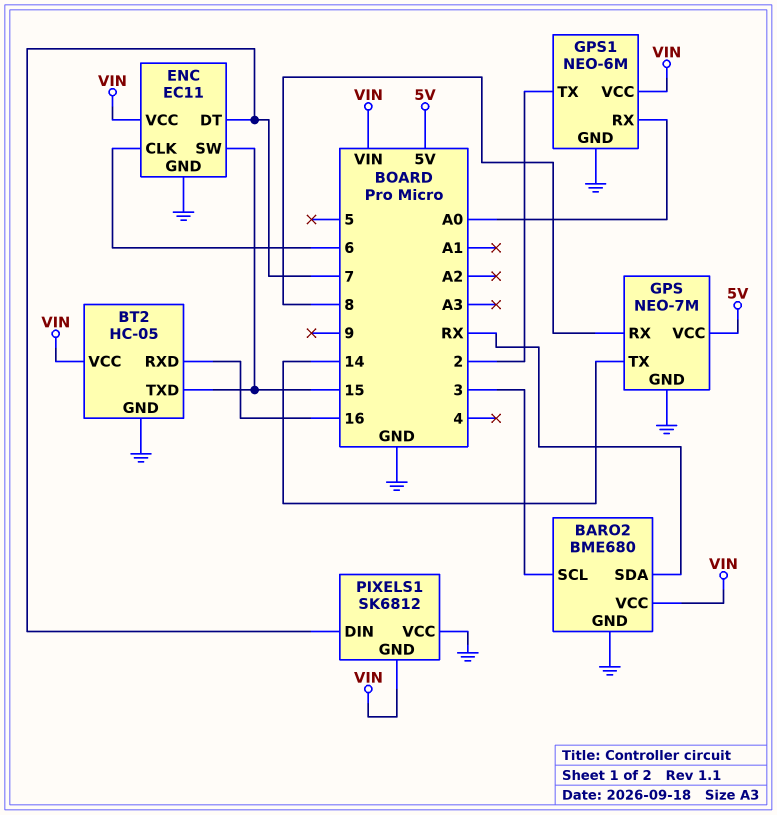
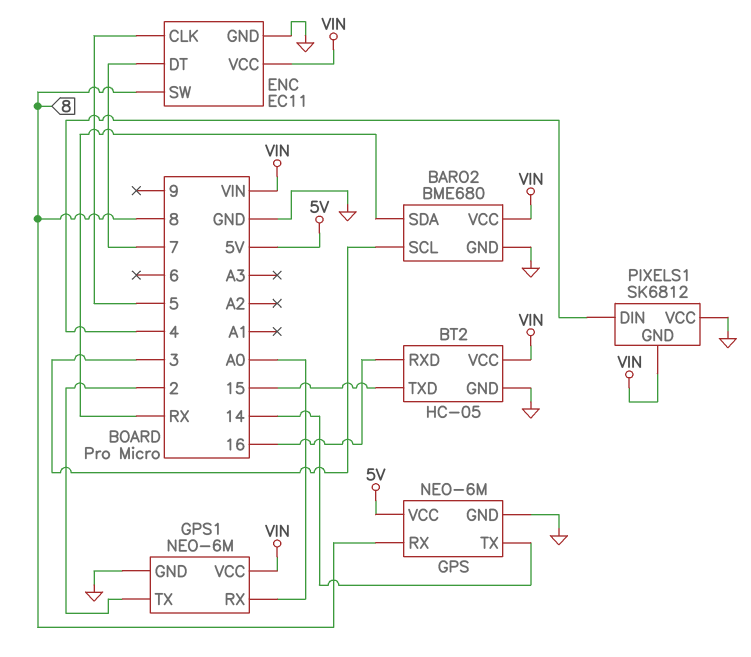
ENC pin CLK: 6 -> 5
ENC pin SW: 15 -> 8
GPS: NEO-7M -> NEO-6M
PIXELS1 pin DIN: 7 -> 4

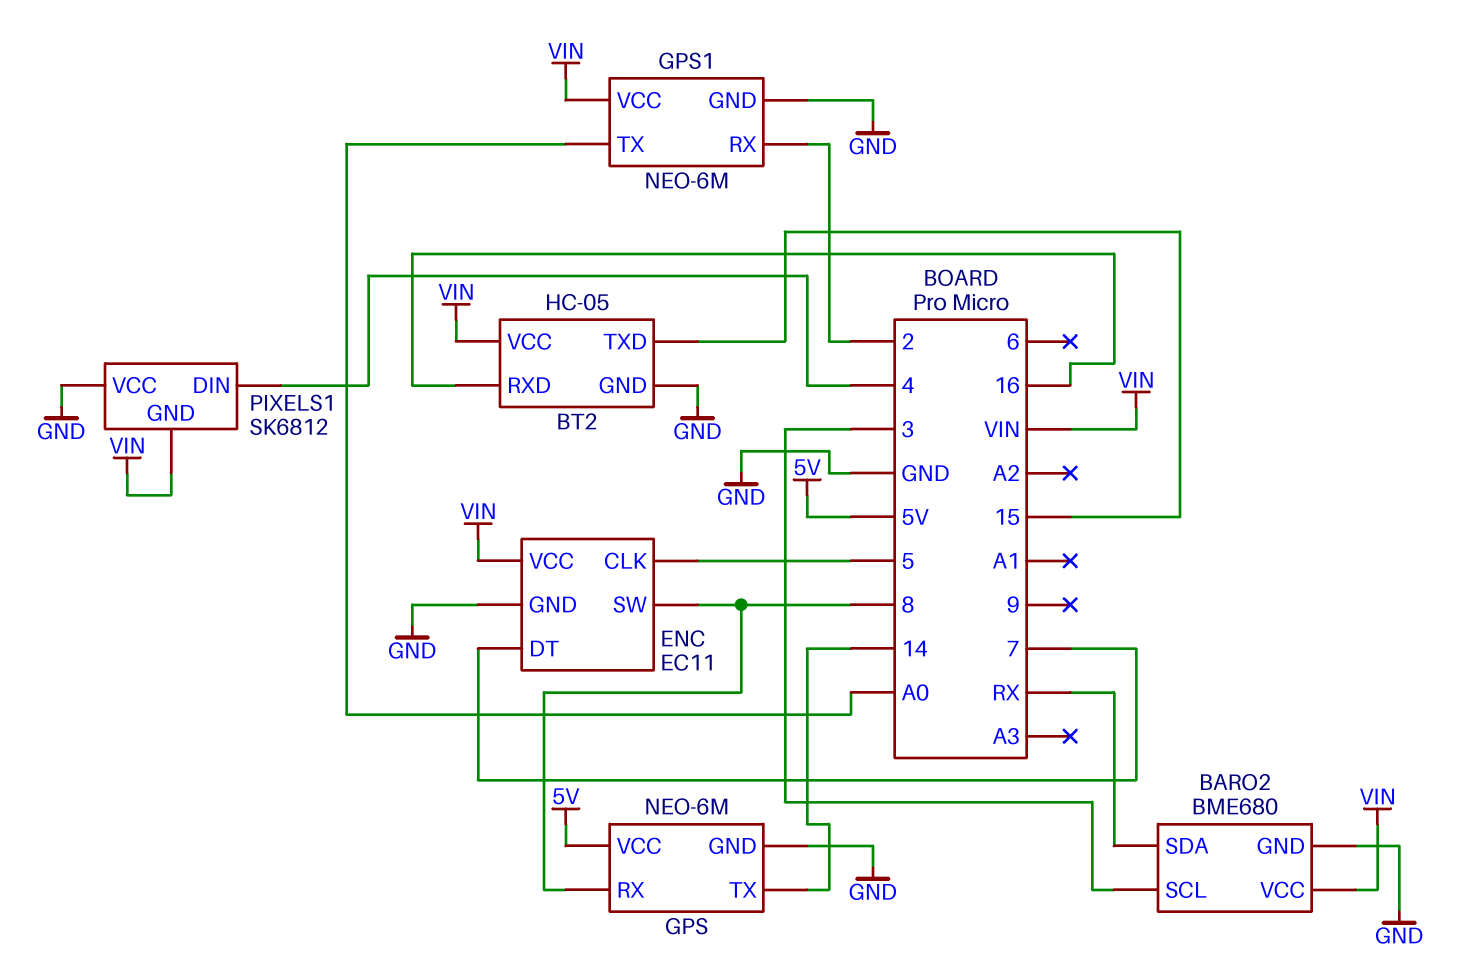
GPS1 pin RX: A0 -> 2
GPS1 pin TX: 2 -> A0

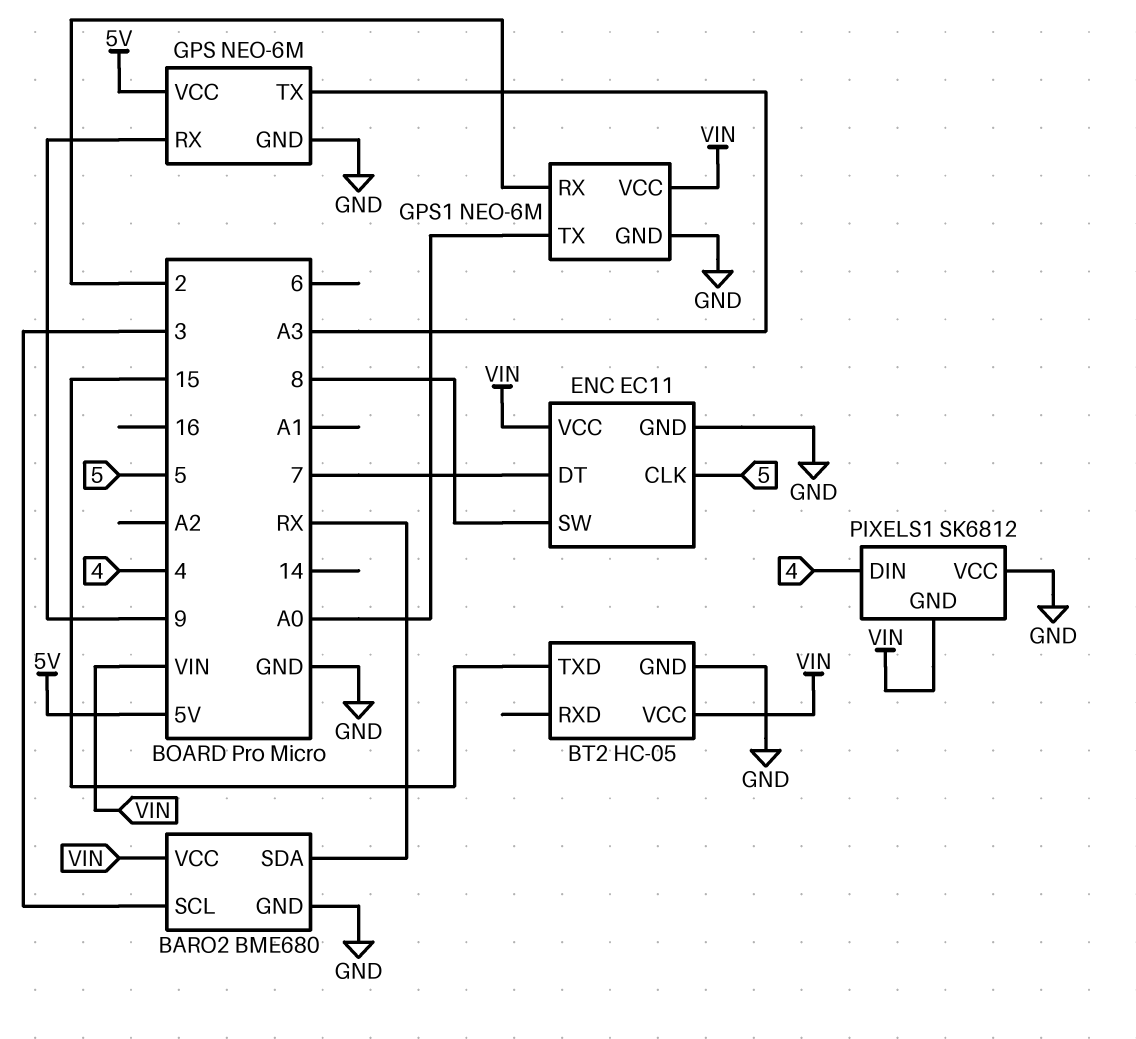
BT2 pin RXD: 16 -> none
GPS pin RX: 8 -> 9
GPS pin TX: 14 -> A3

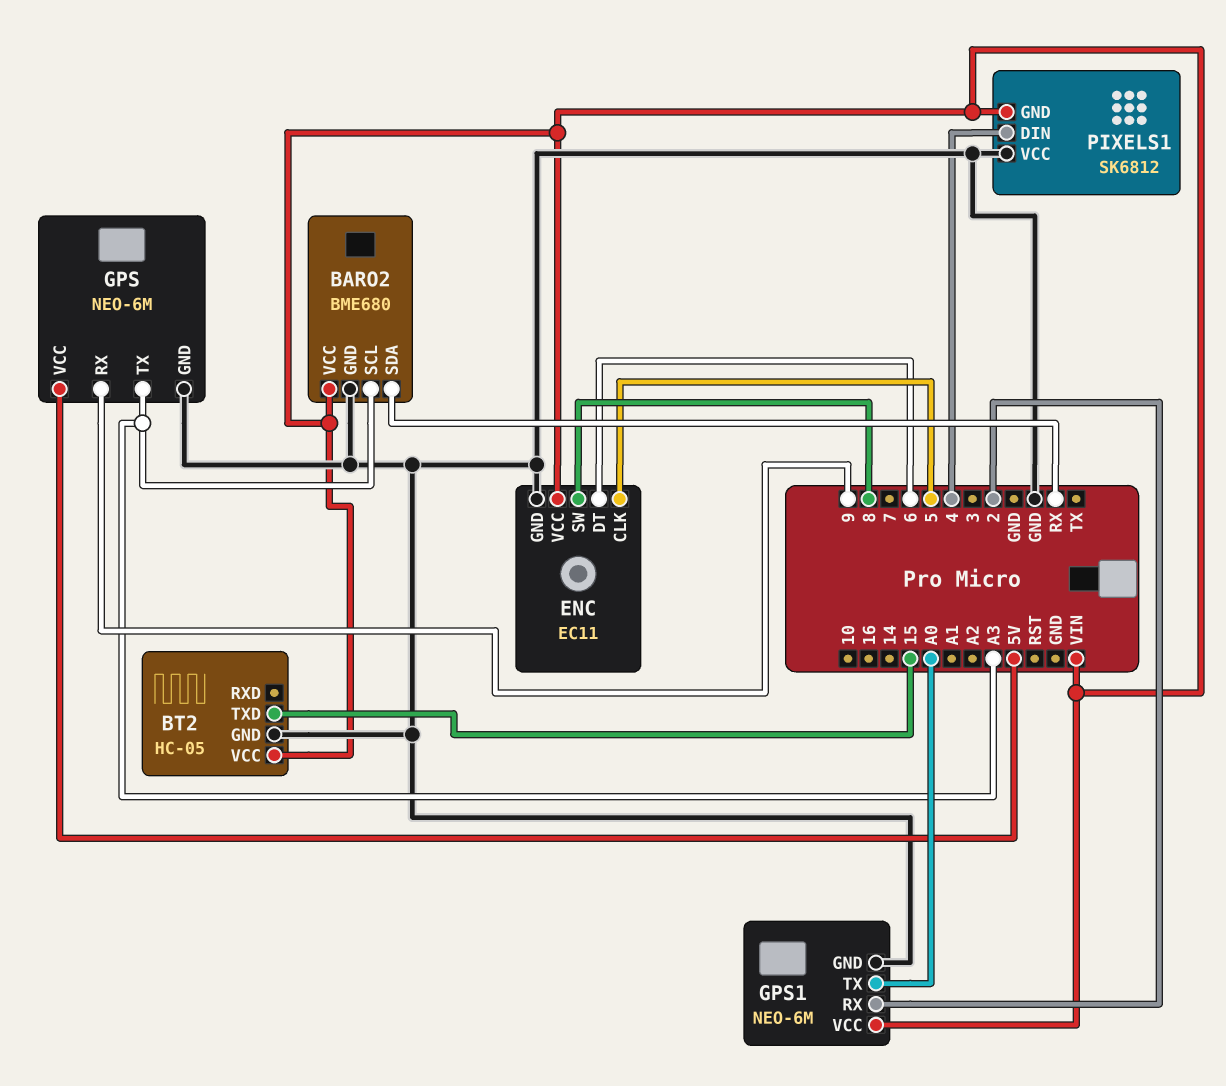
BARO2 pin SCL: 3 -> A3
ENC pin DT: 7 -> 6

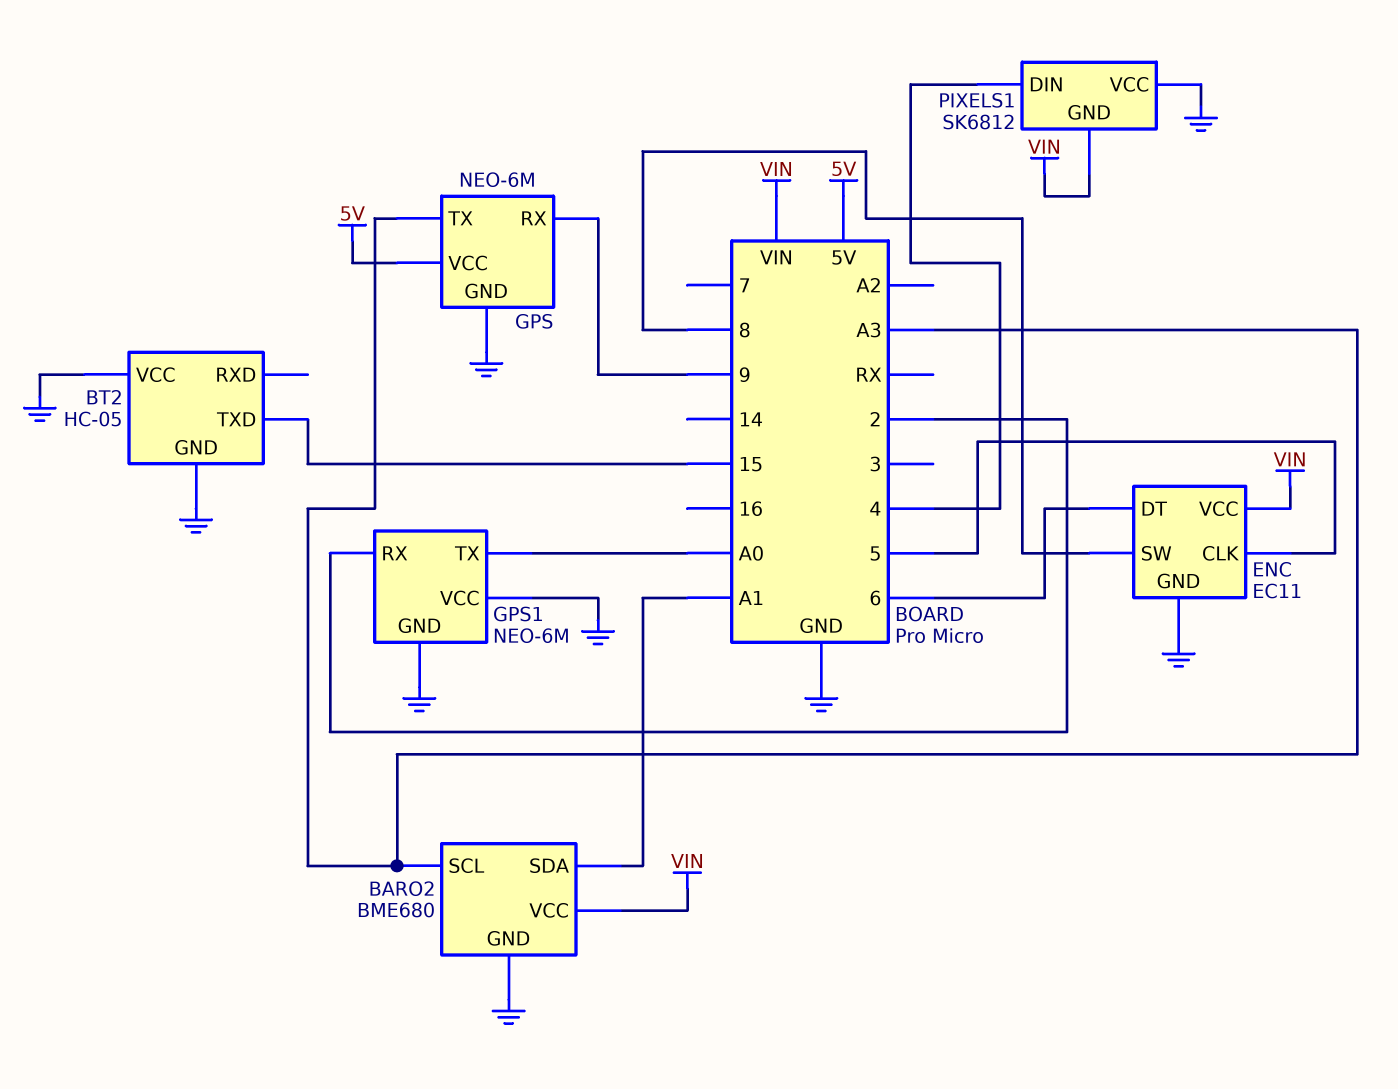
BARO2 pin SDA: RX -> A1
BT2 pin VCC: VIN -> GND
GPS1 pin VCC: VIN -> GND

